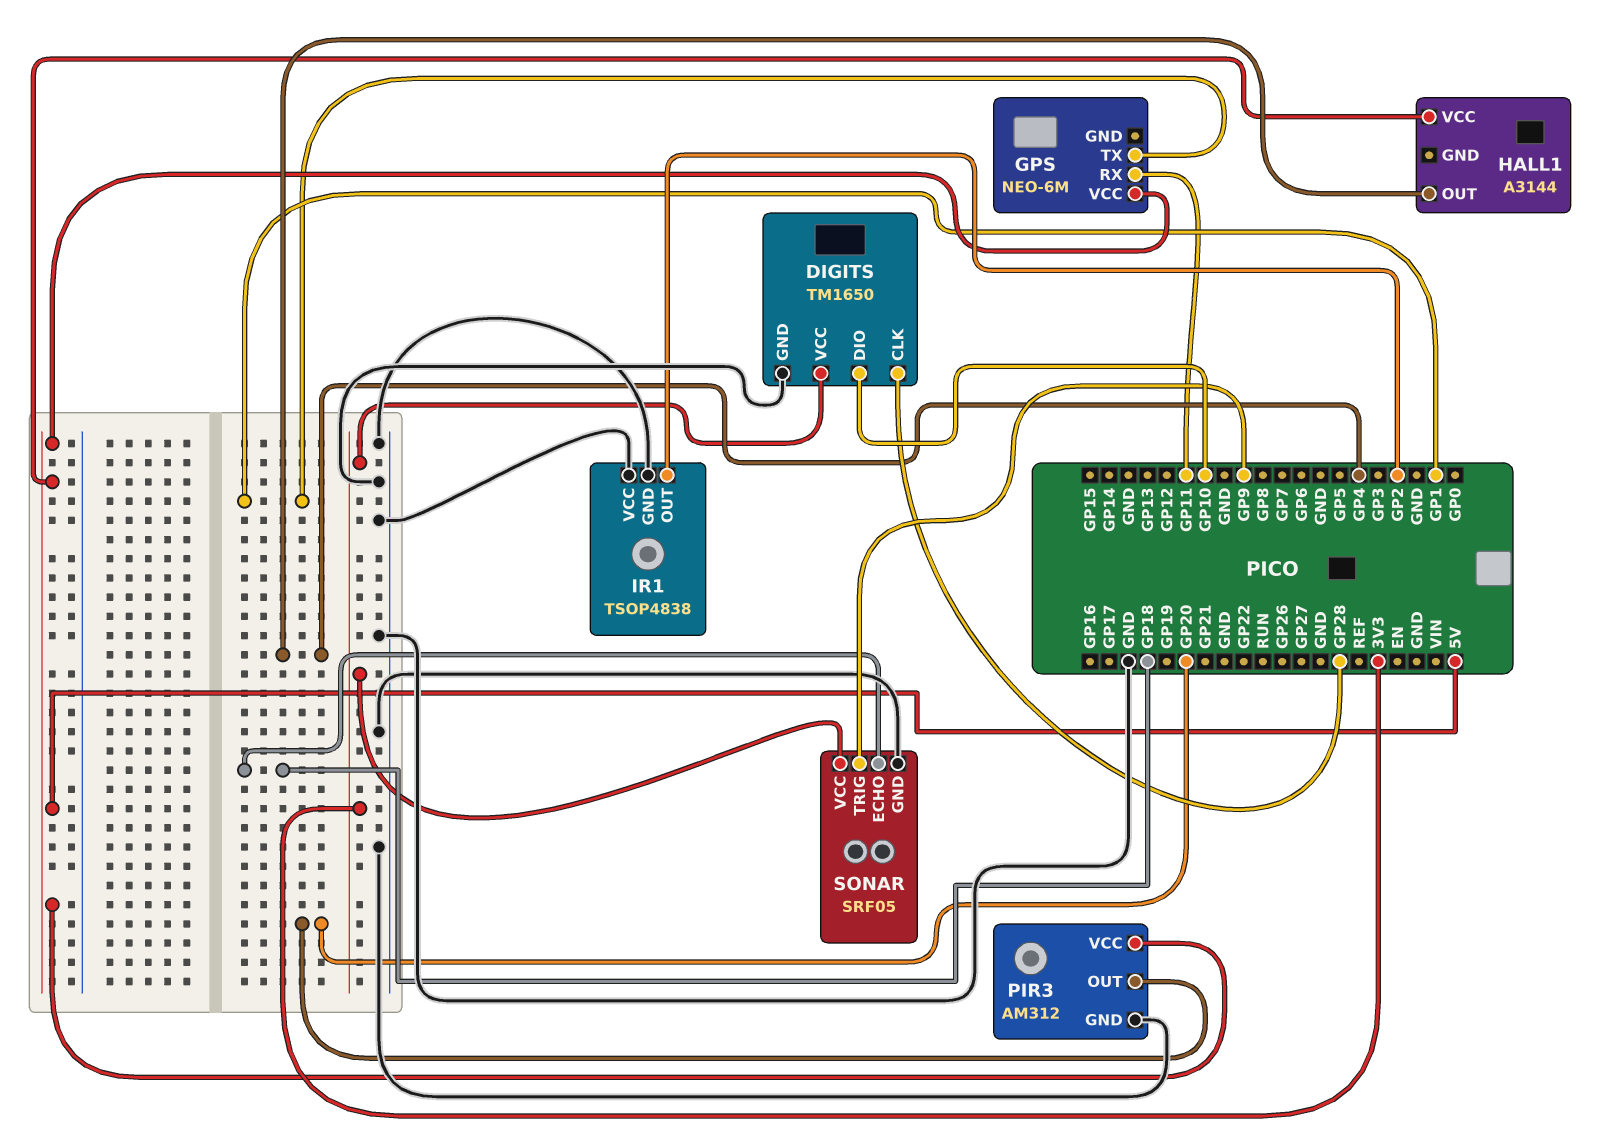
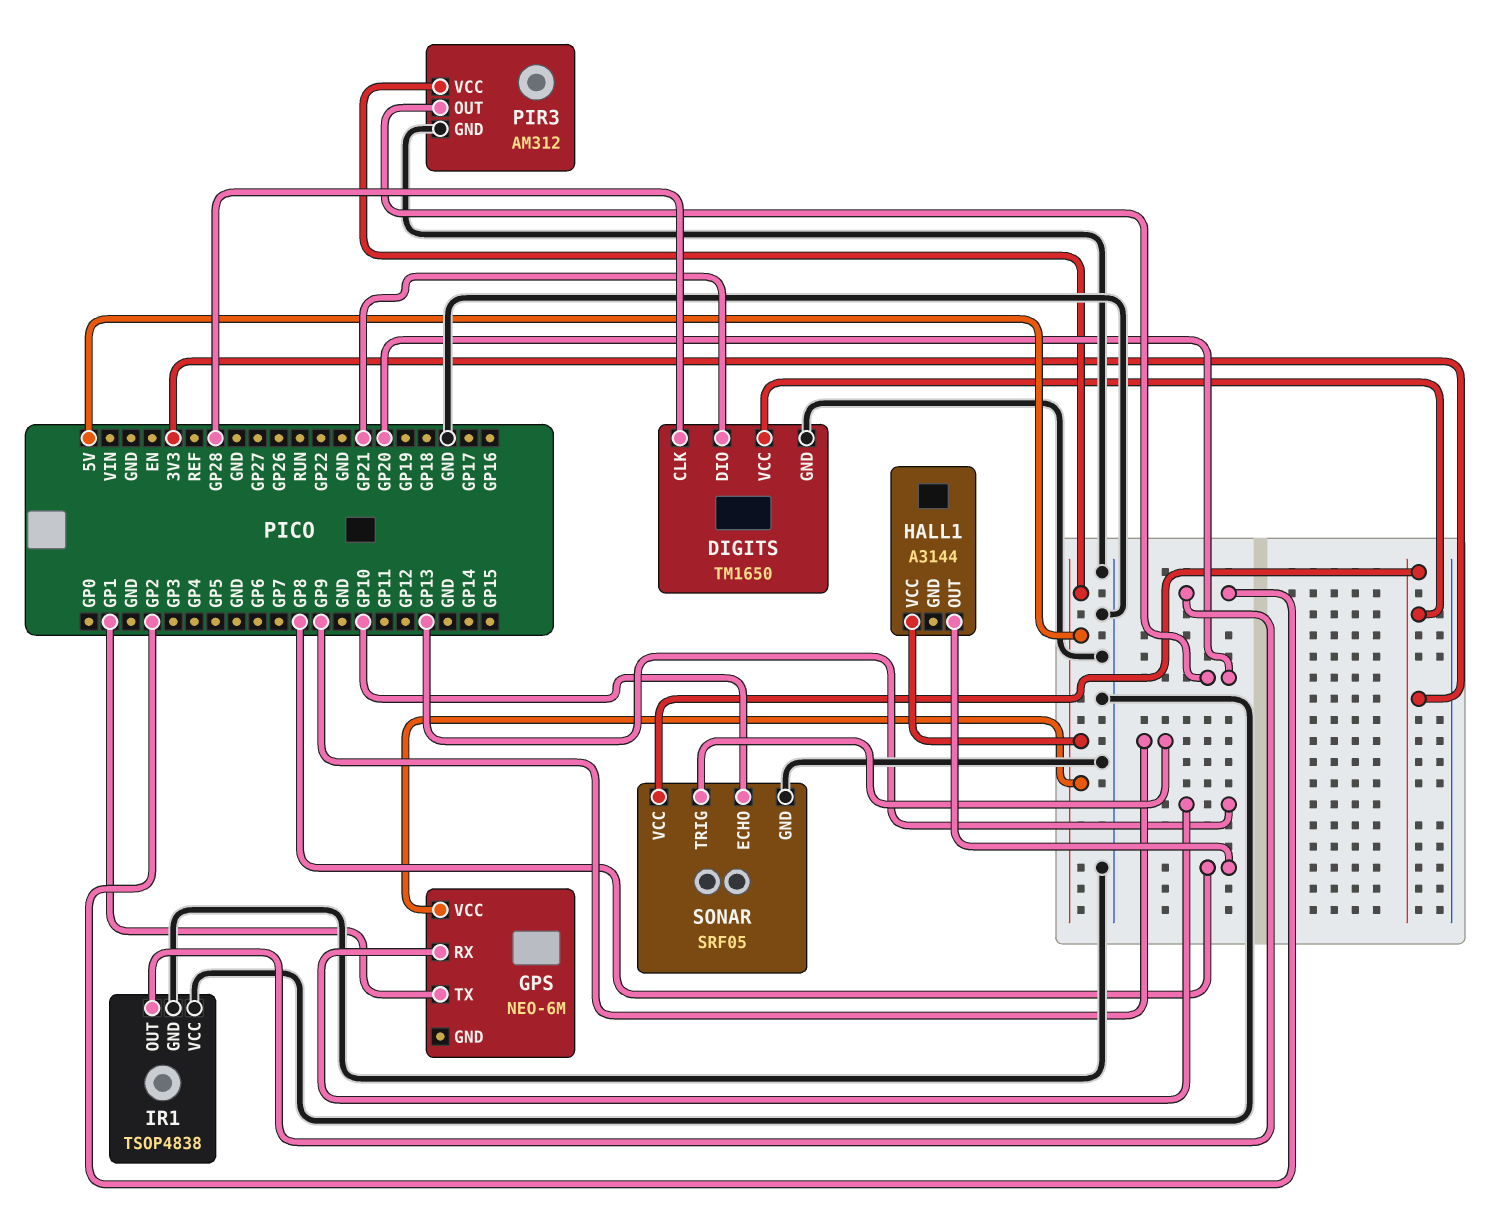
DIGITS pin DIO: GP10 -> GP21
GPS pin RX: GP11 -> GP13
HALL1 pin OUT: GP4 -> GP8
SONAR pin ECHO: GP18 -> GP10

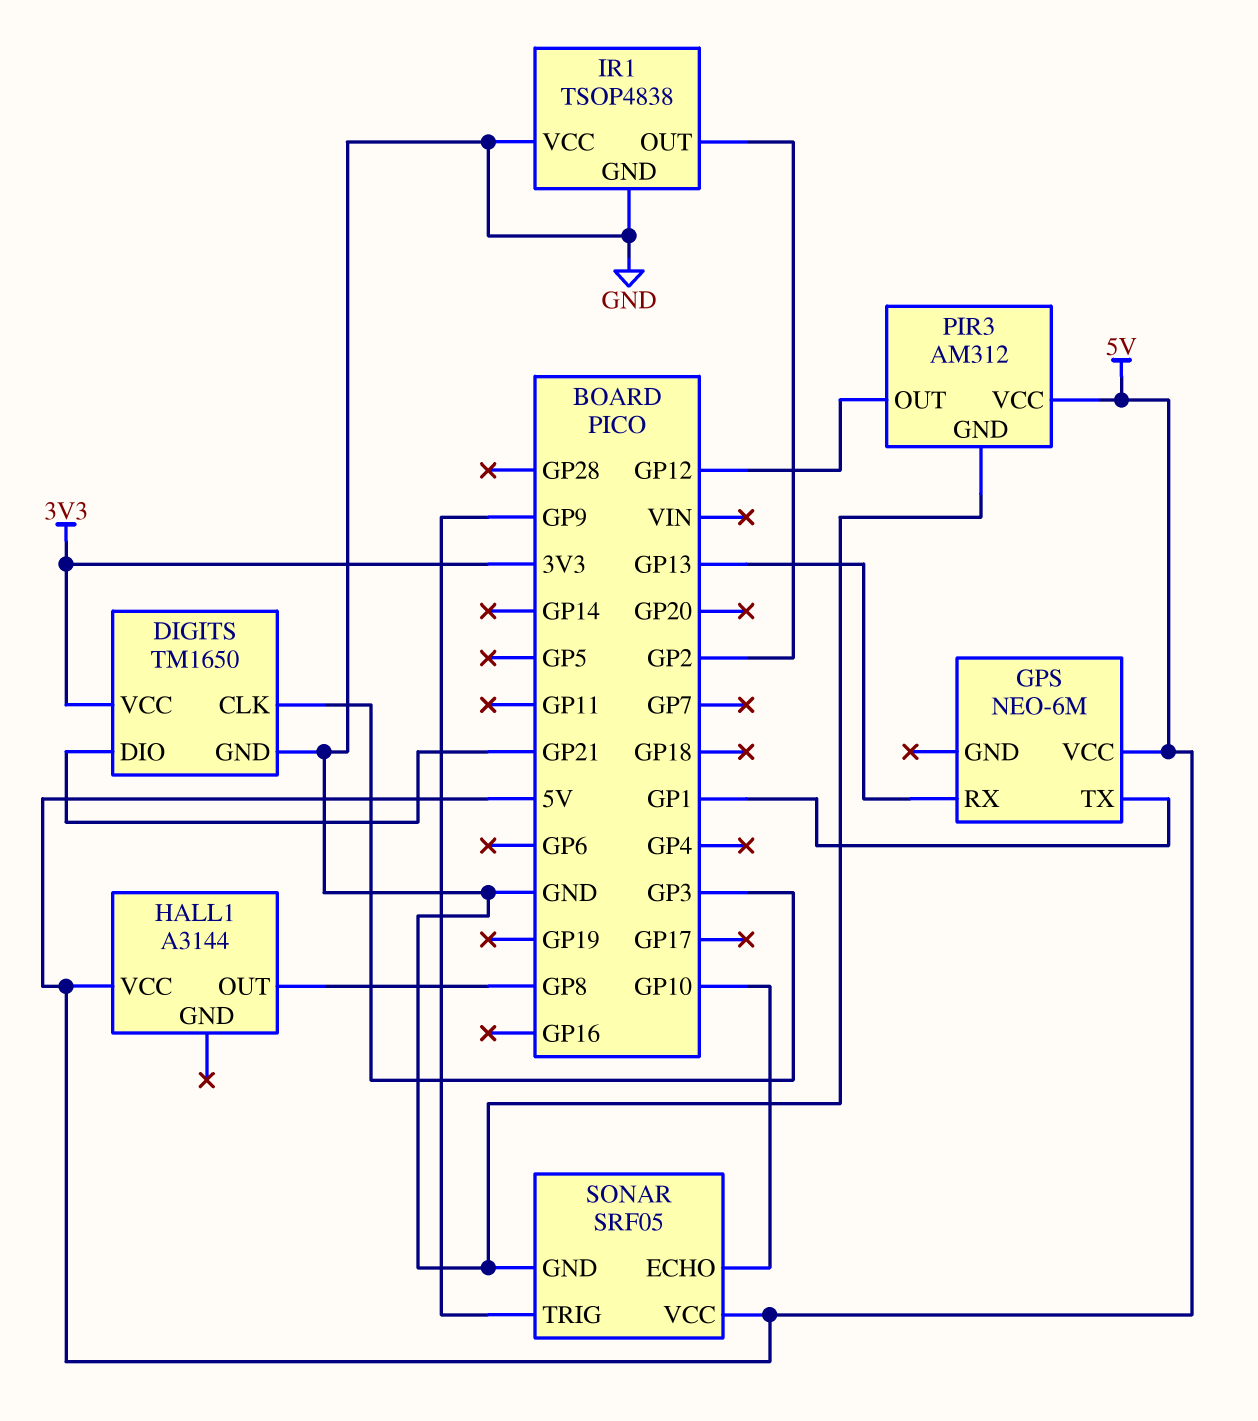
DIGITS pin CLK: GP28 -> GP3
PIR3 pin OUT: GP20 -> GP12
SONAR pin VCC: 3V3 -> 5V

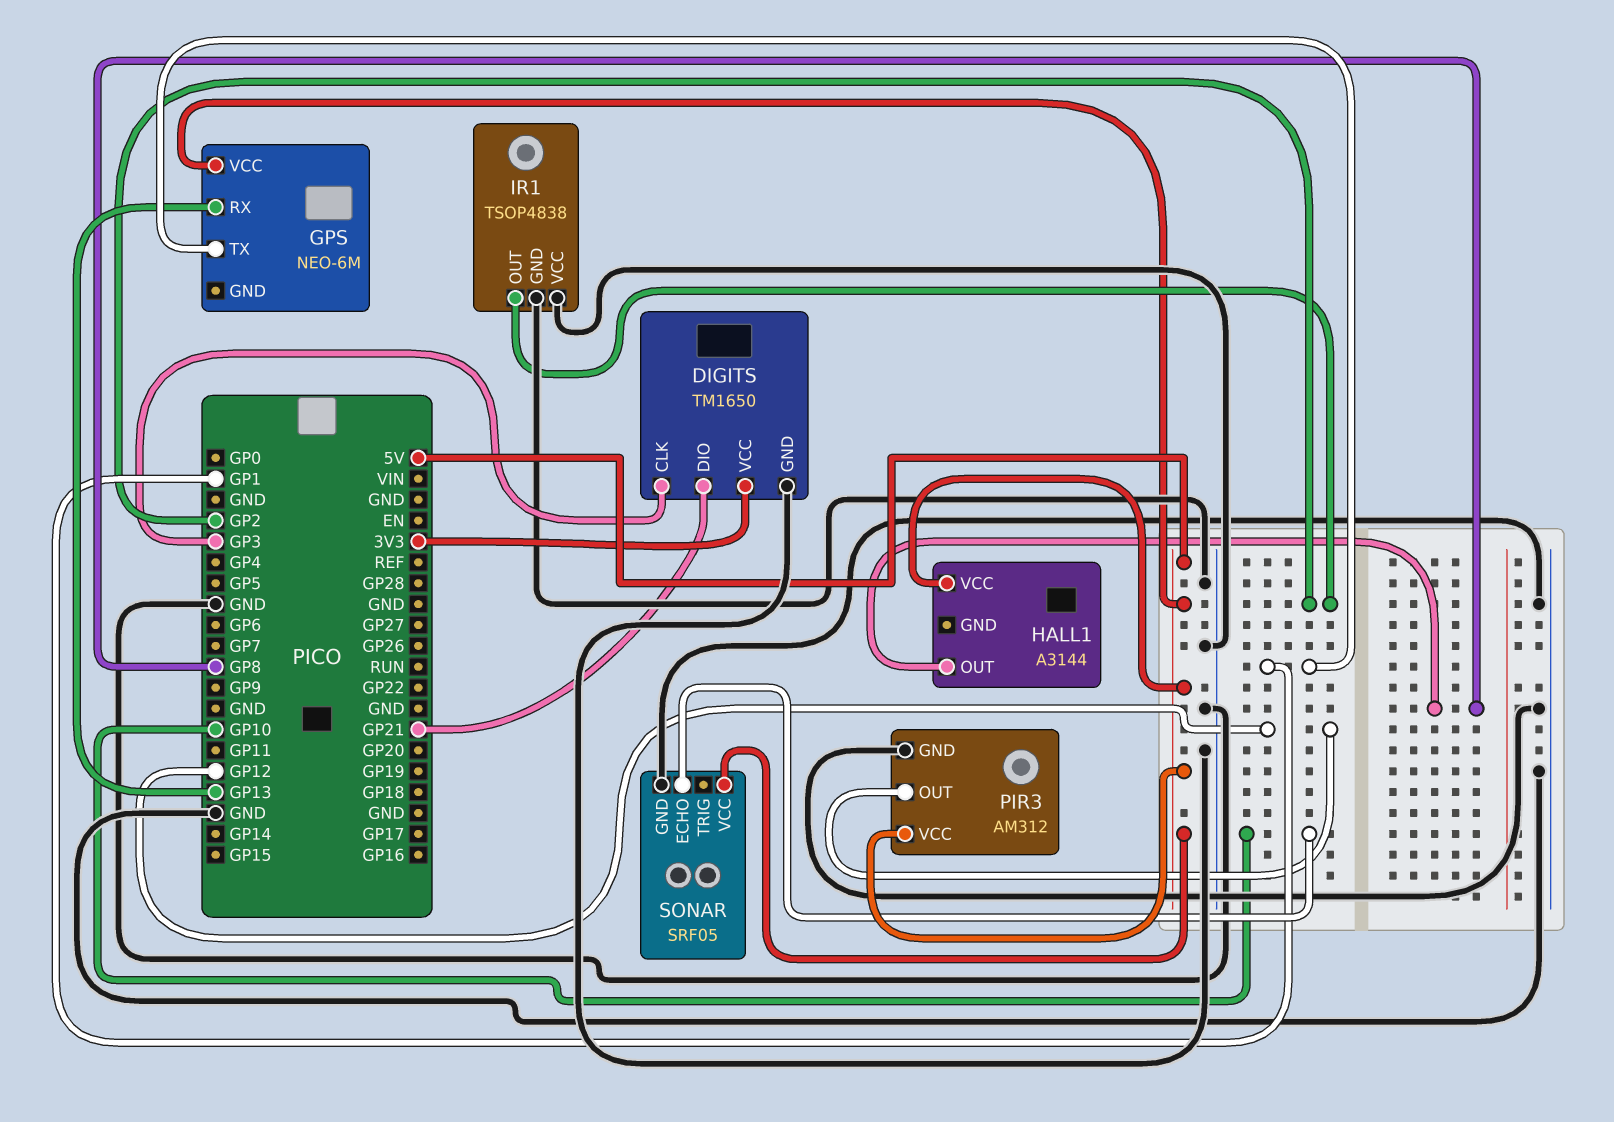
SONAR pin TRIG: GP9 -> none

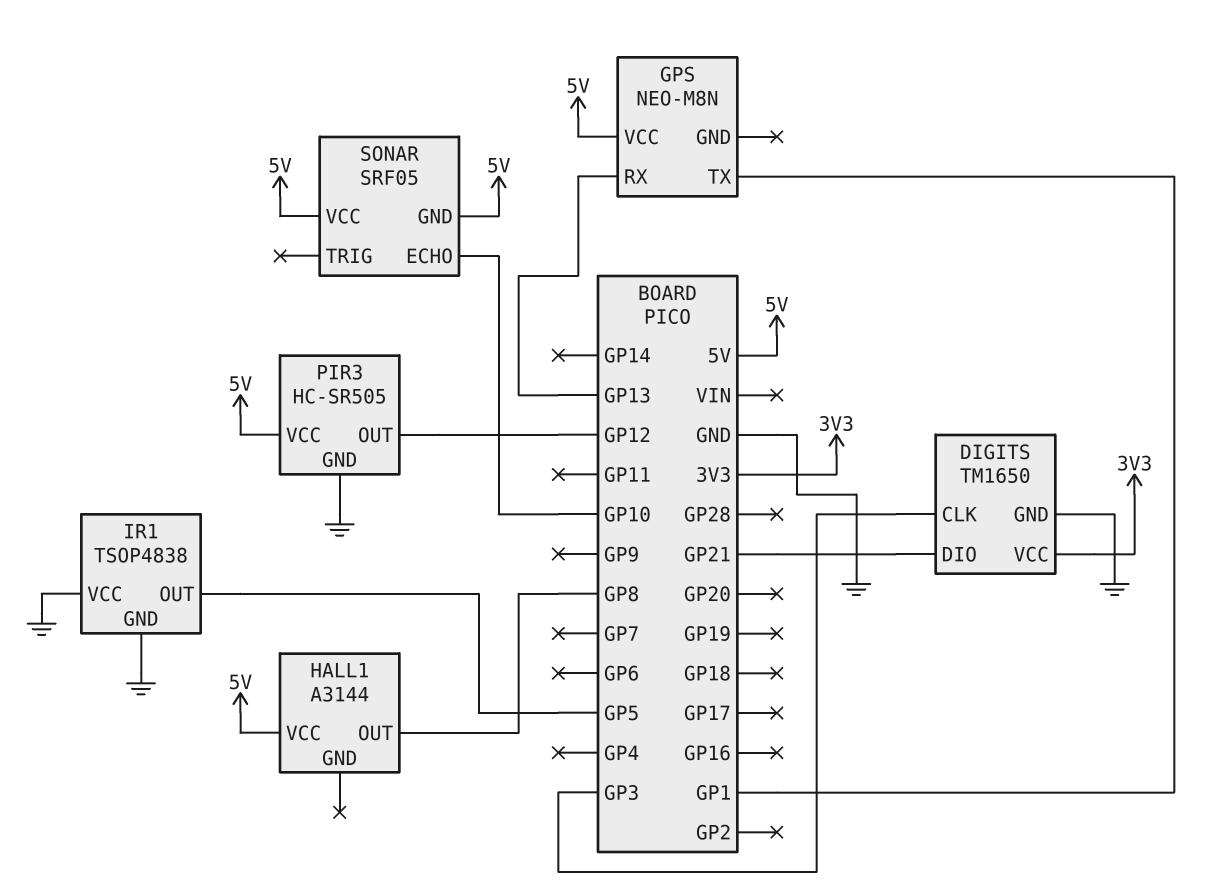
GPS: NEO-6M -> NEO-M8N
IR1 pin OUT: GP2 -> GP5
PIR3: AM312 -> HC-SR505
SONAR pin GND: GND -> 5V

